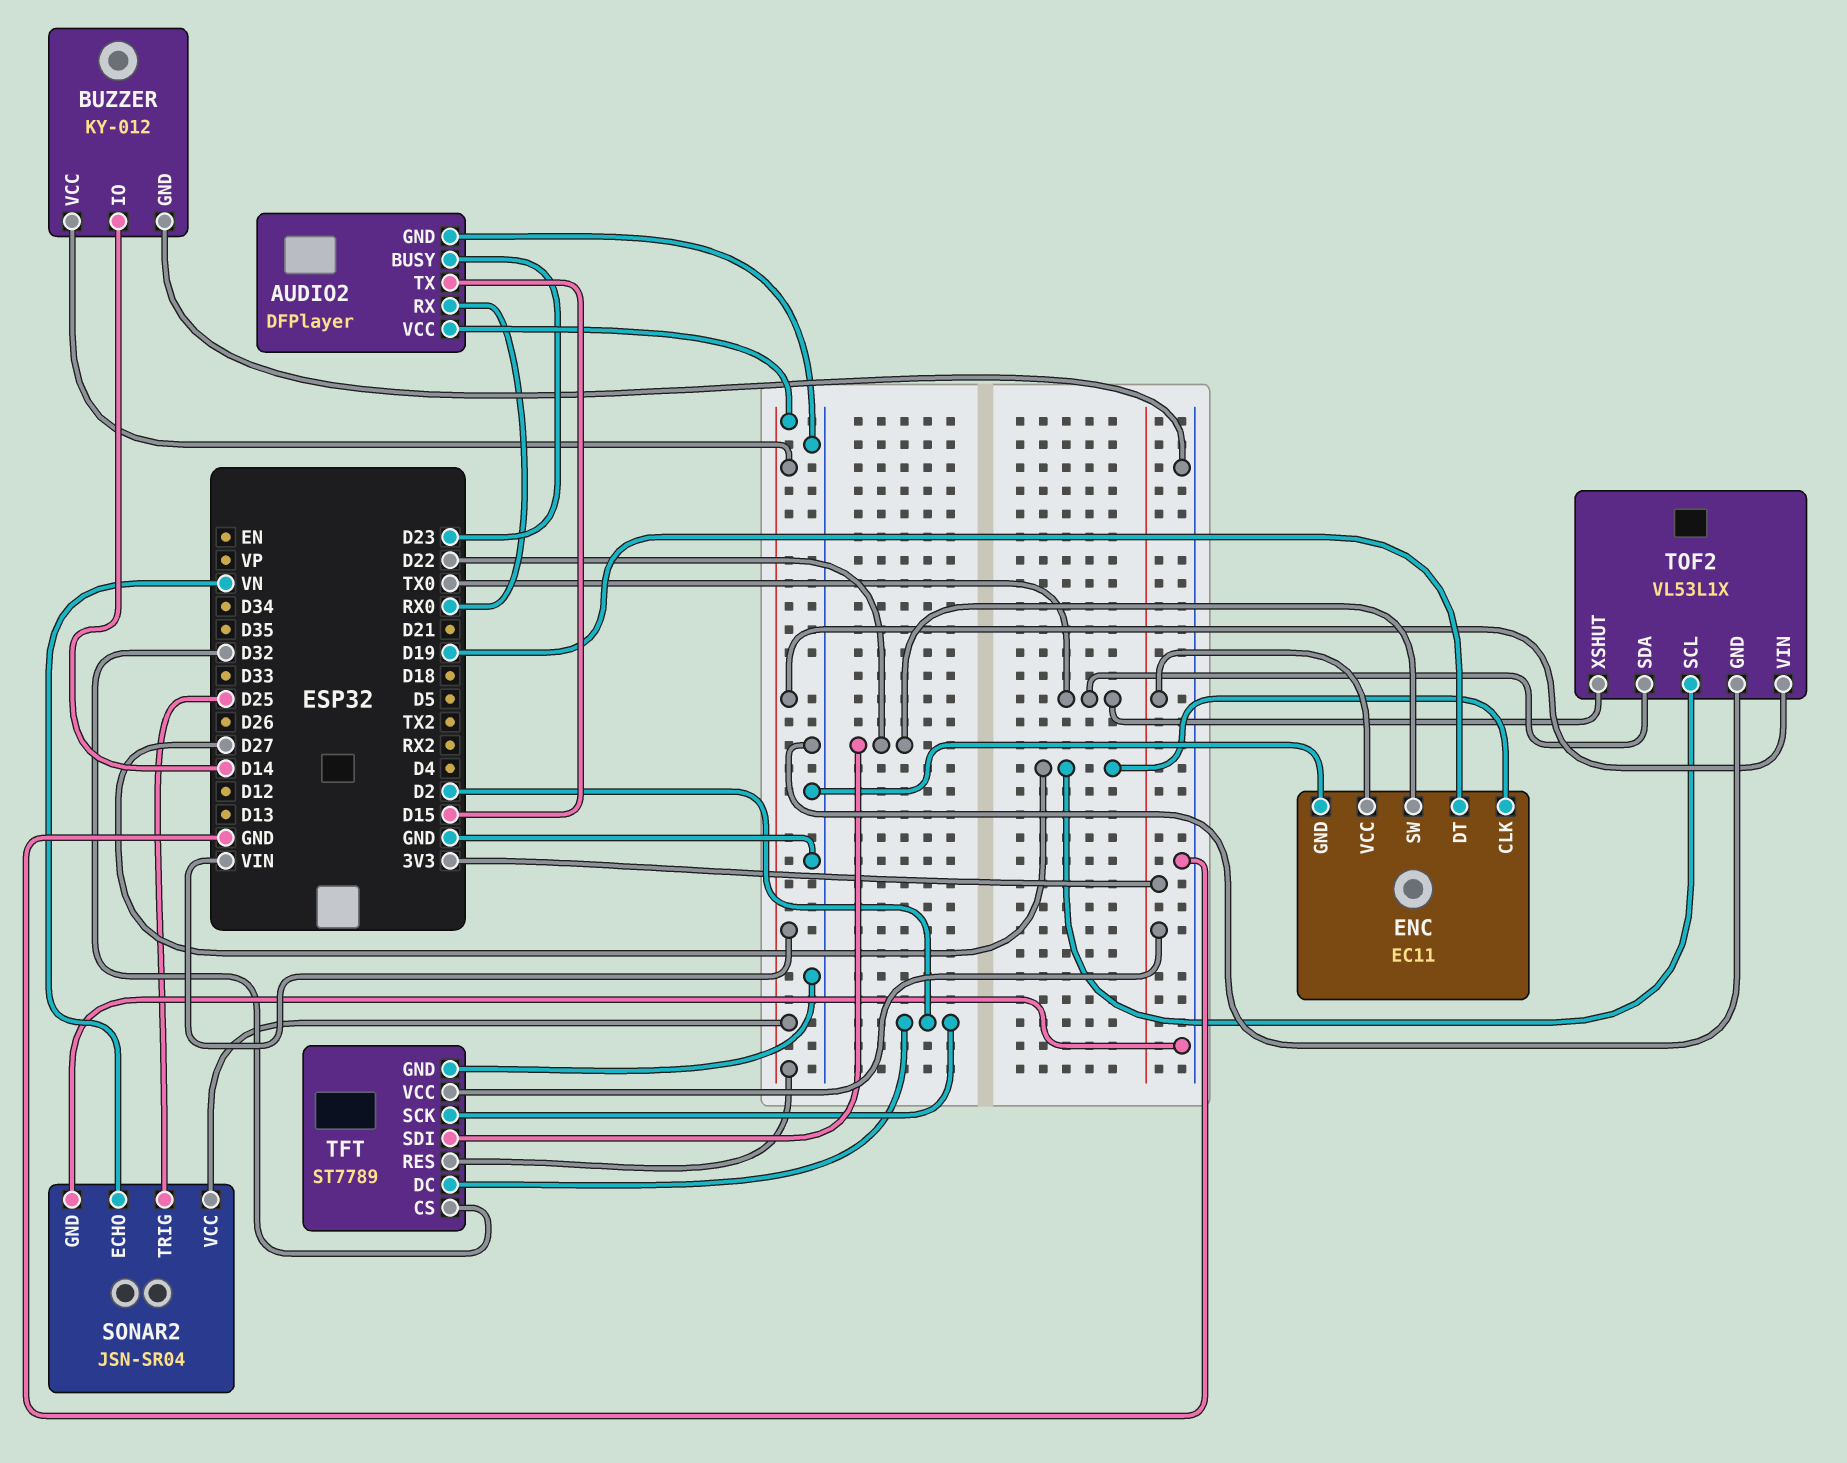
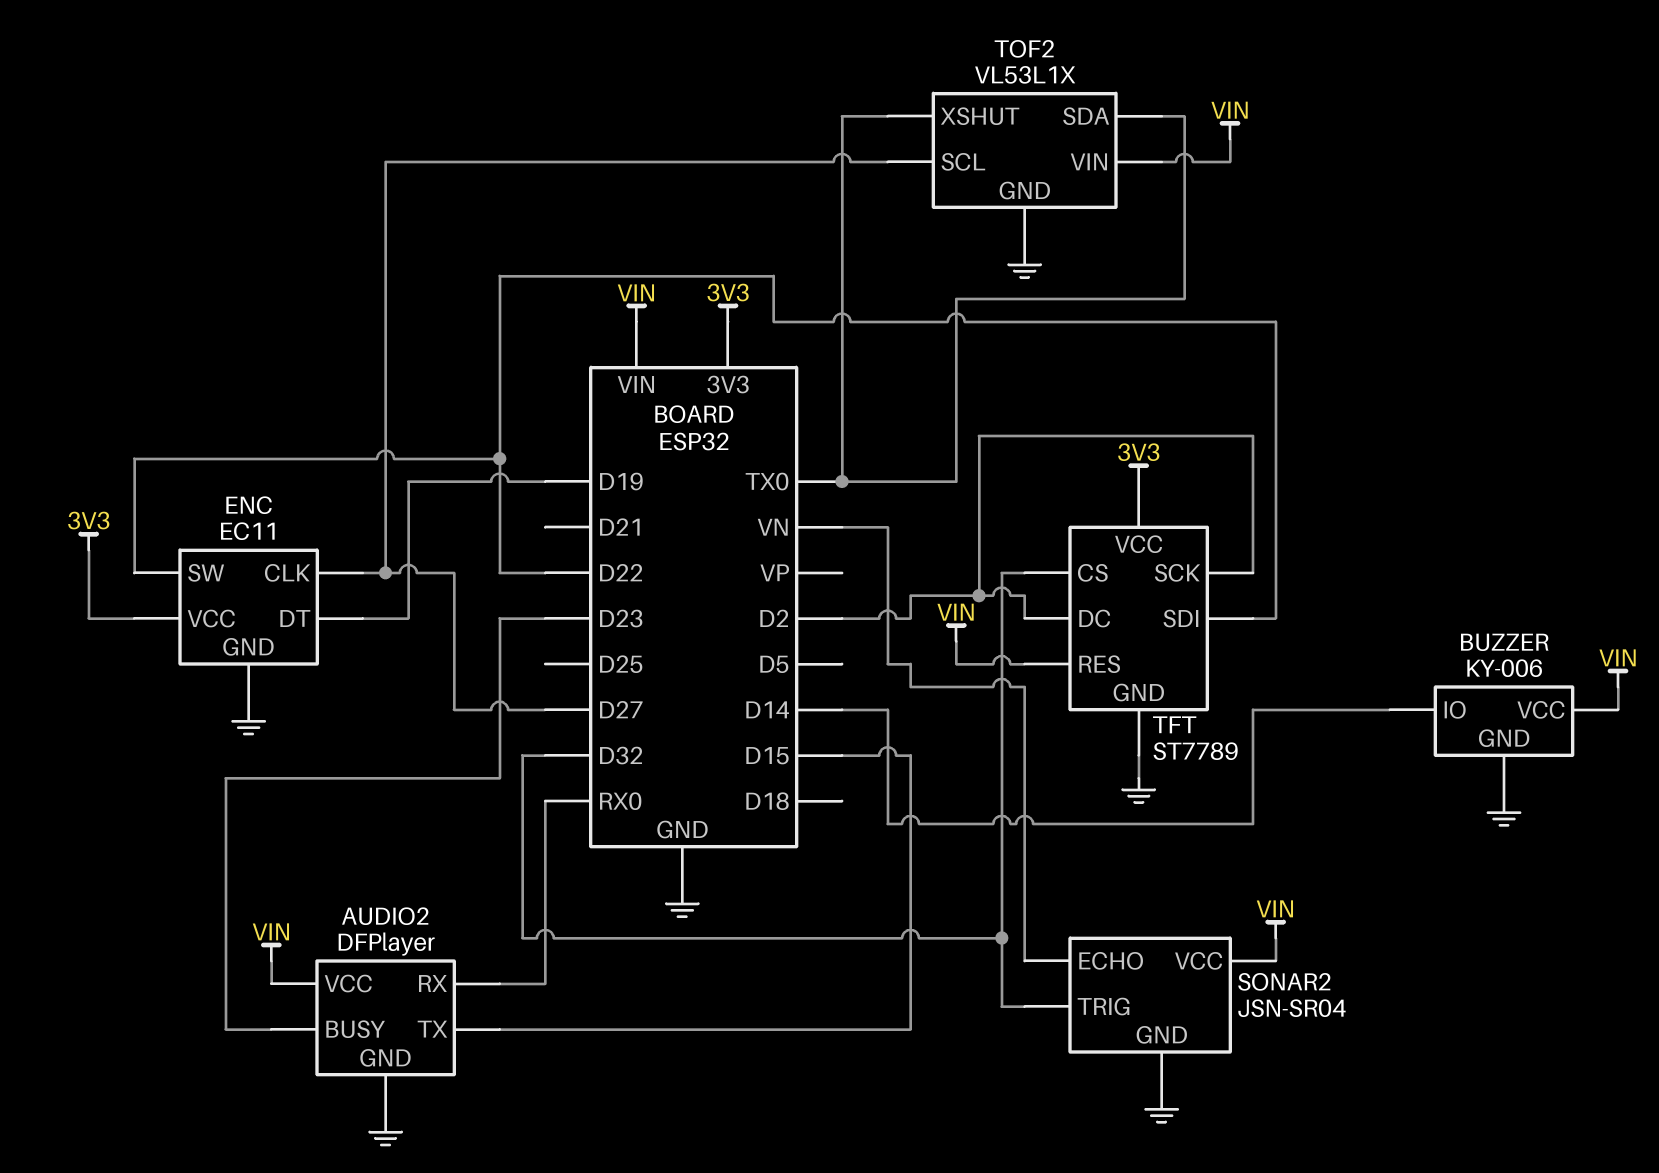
BUZZER: KY-012 -> KY-006
SONAR2 pin TRIG: D25 -> D32

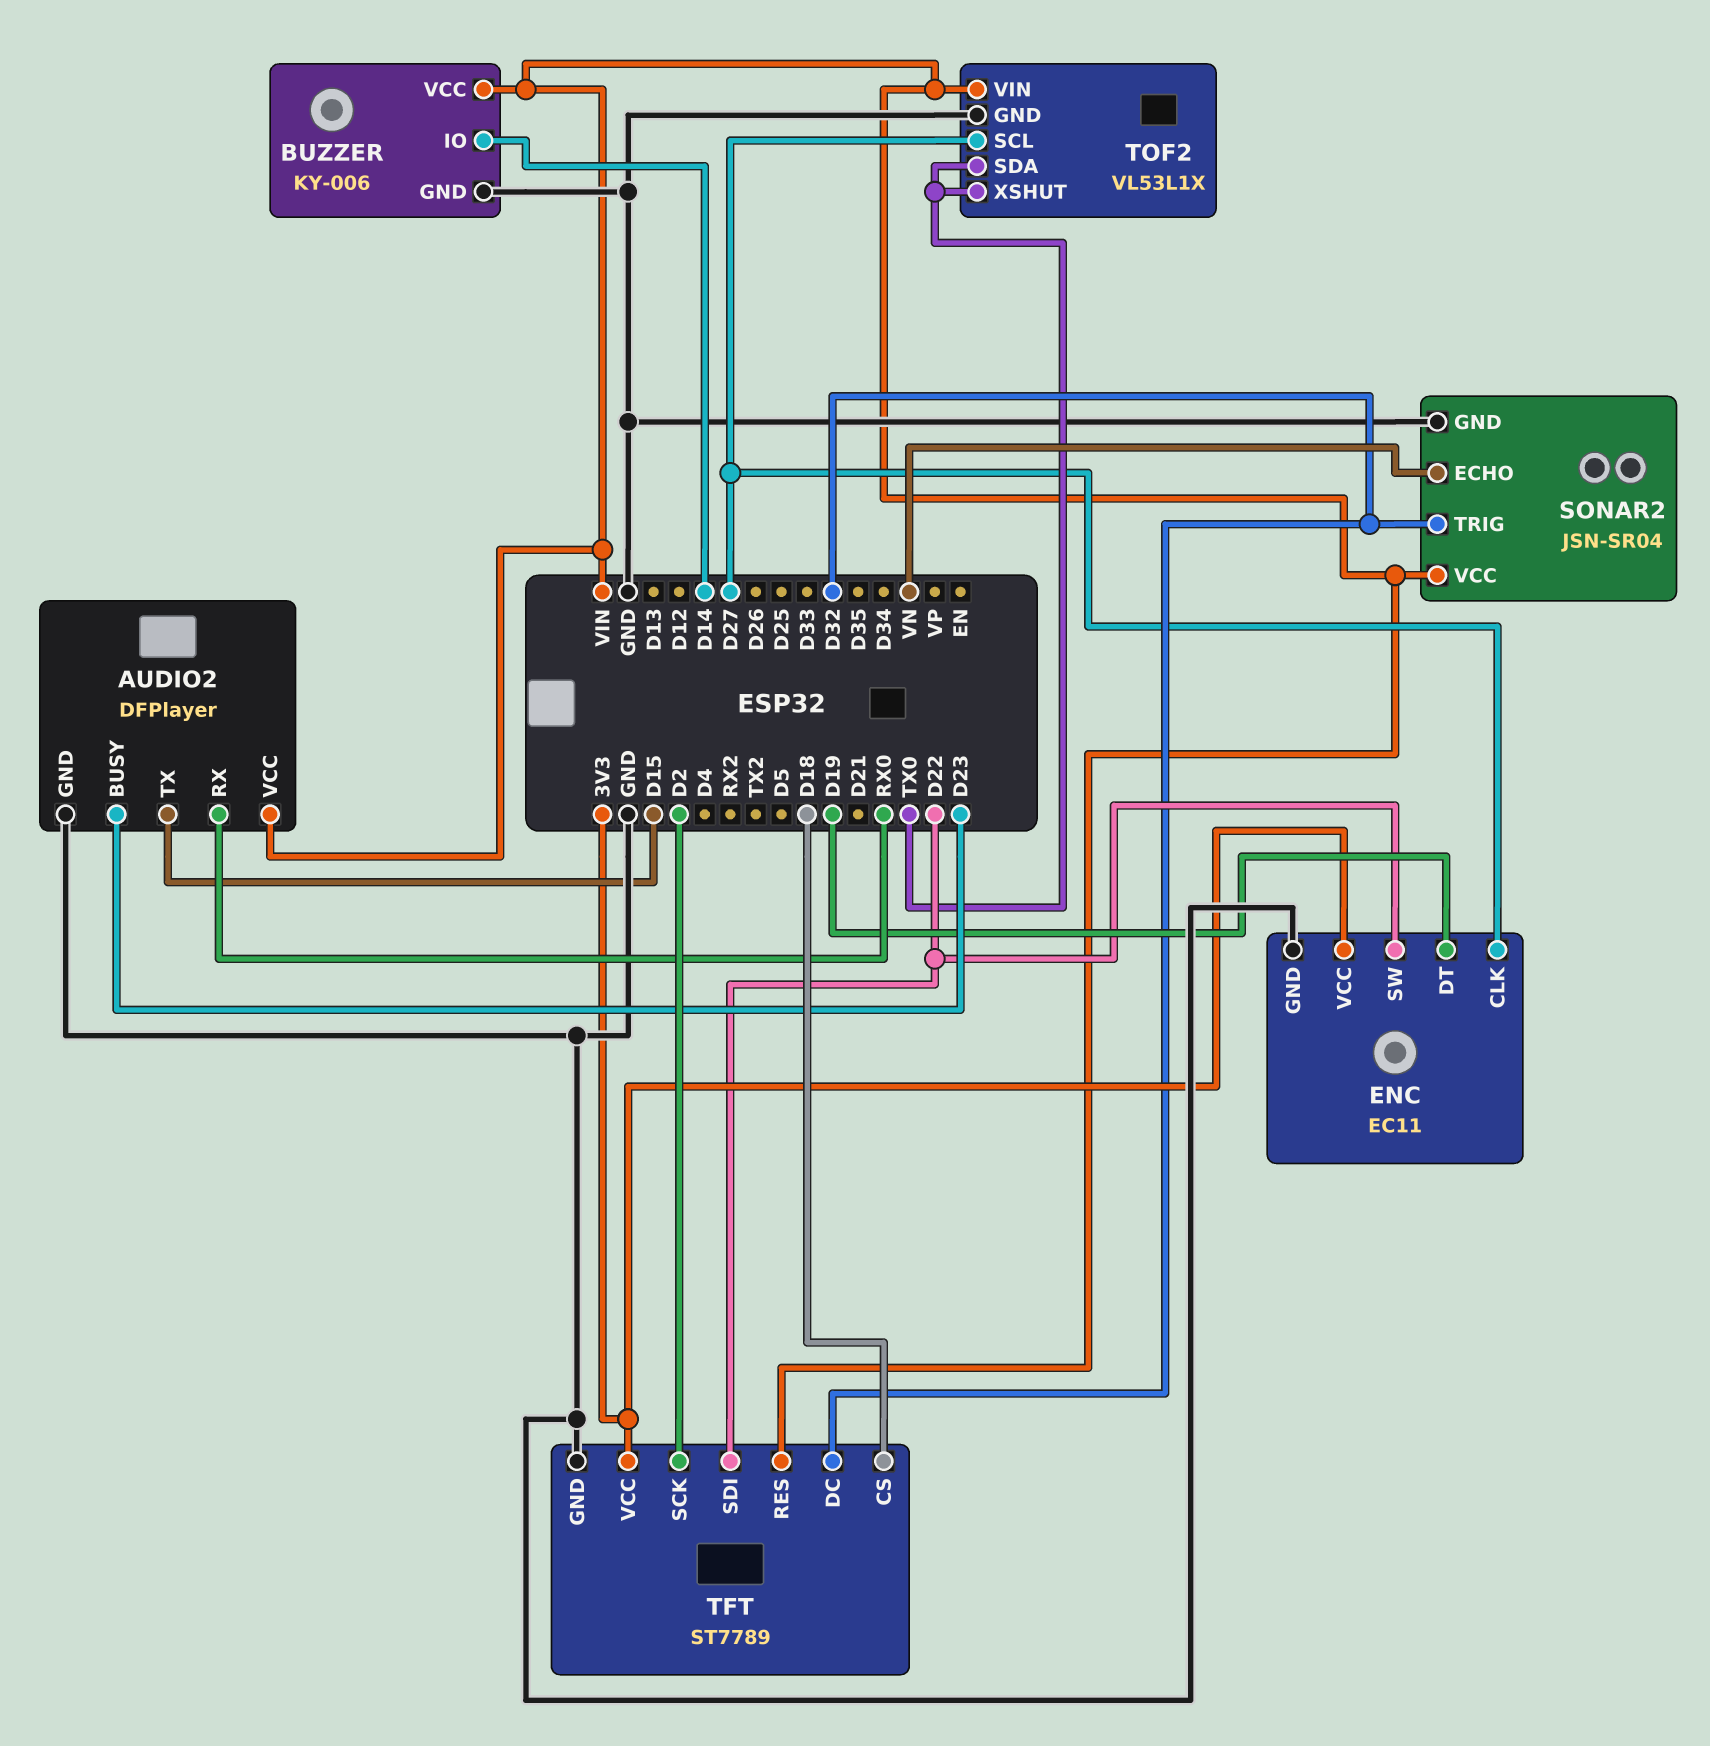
TFT pin CS: D32 -> D18
TFT pin DC: D2 -> D32

